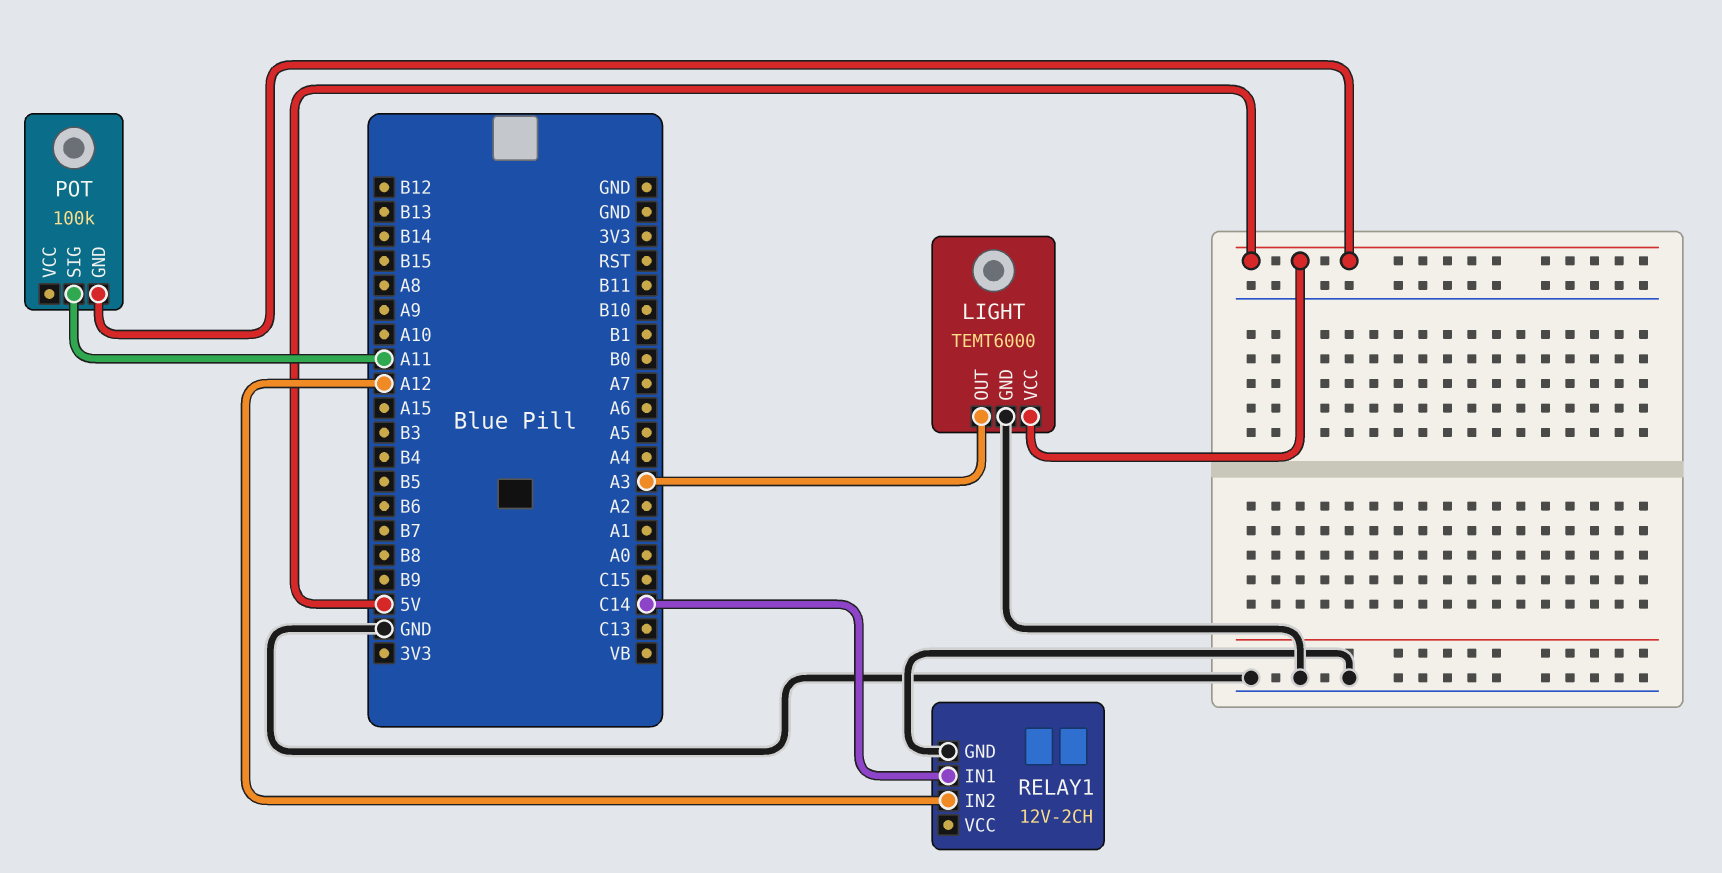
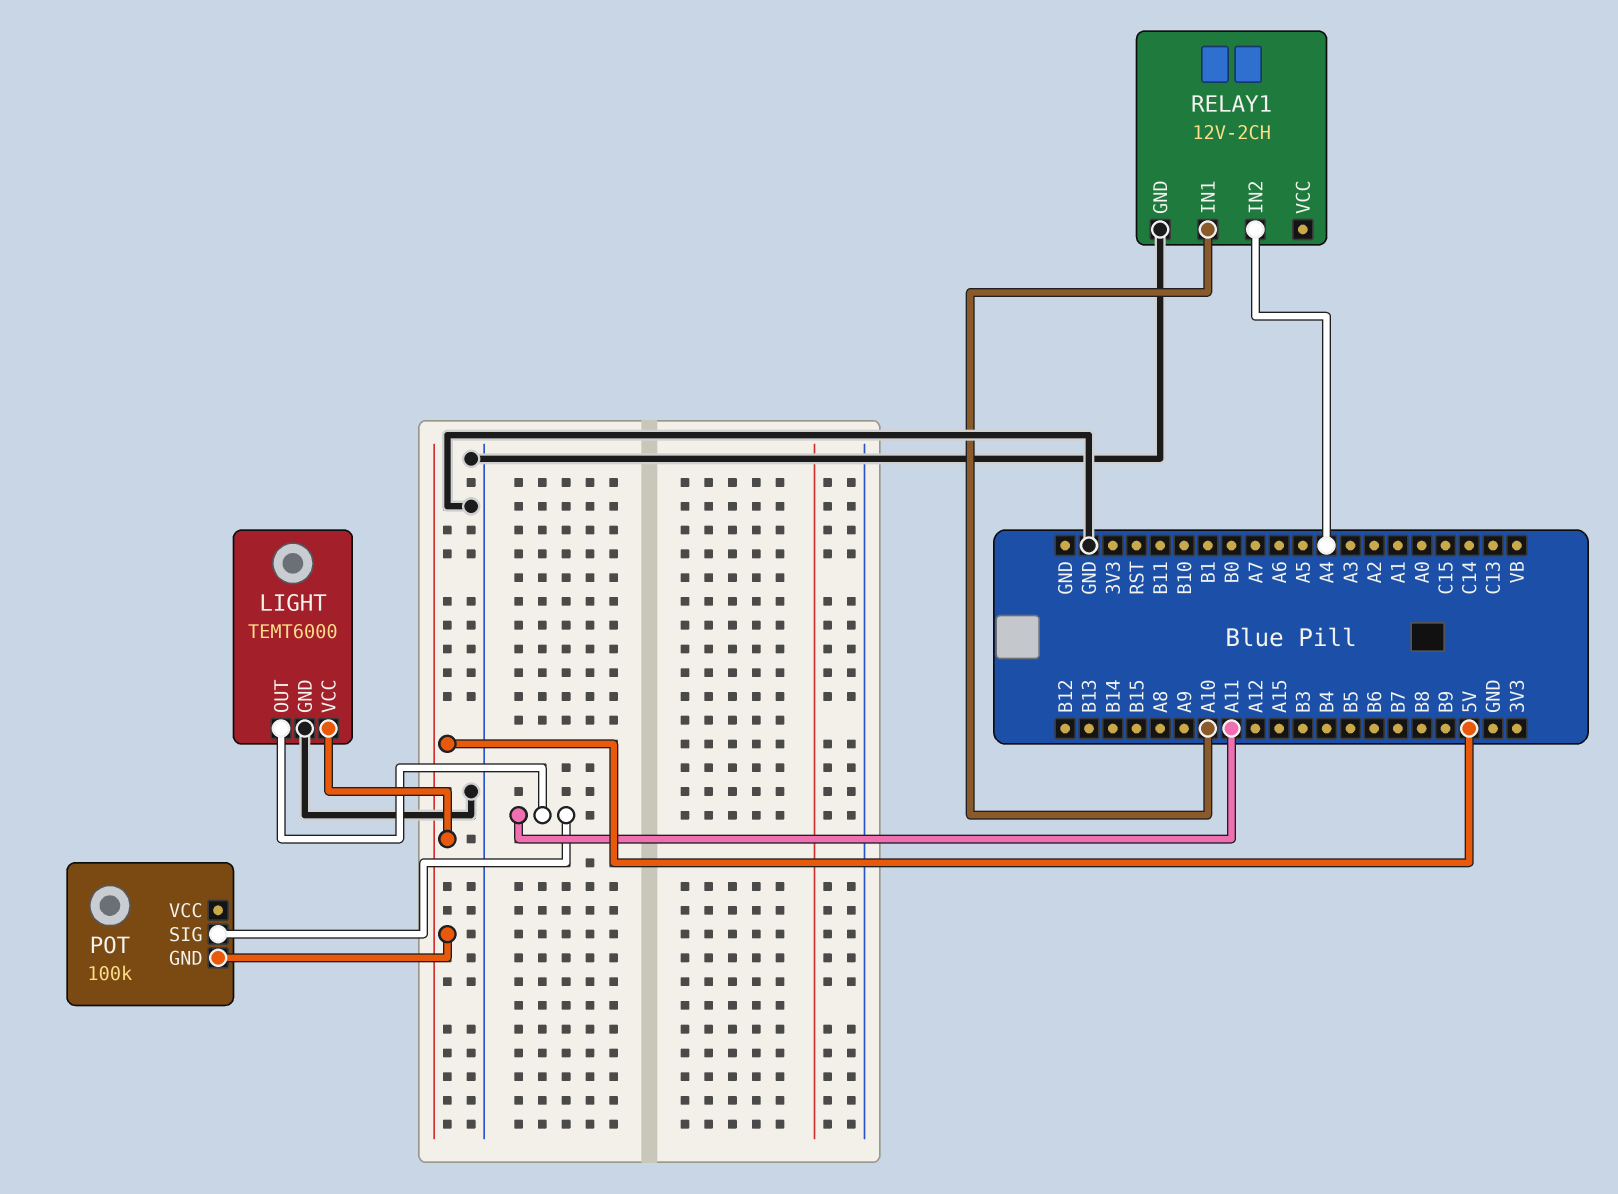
LIGHT pin OUT: A3 -> A11
RELAY1 pin IN1: C14 -> A10
RELAY1 pin IN2: A12 -> A4

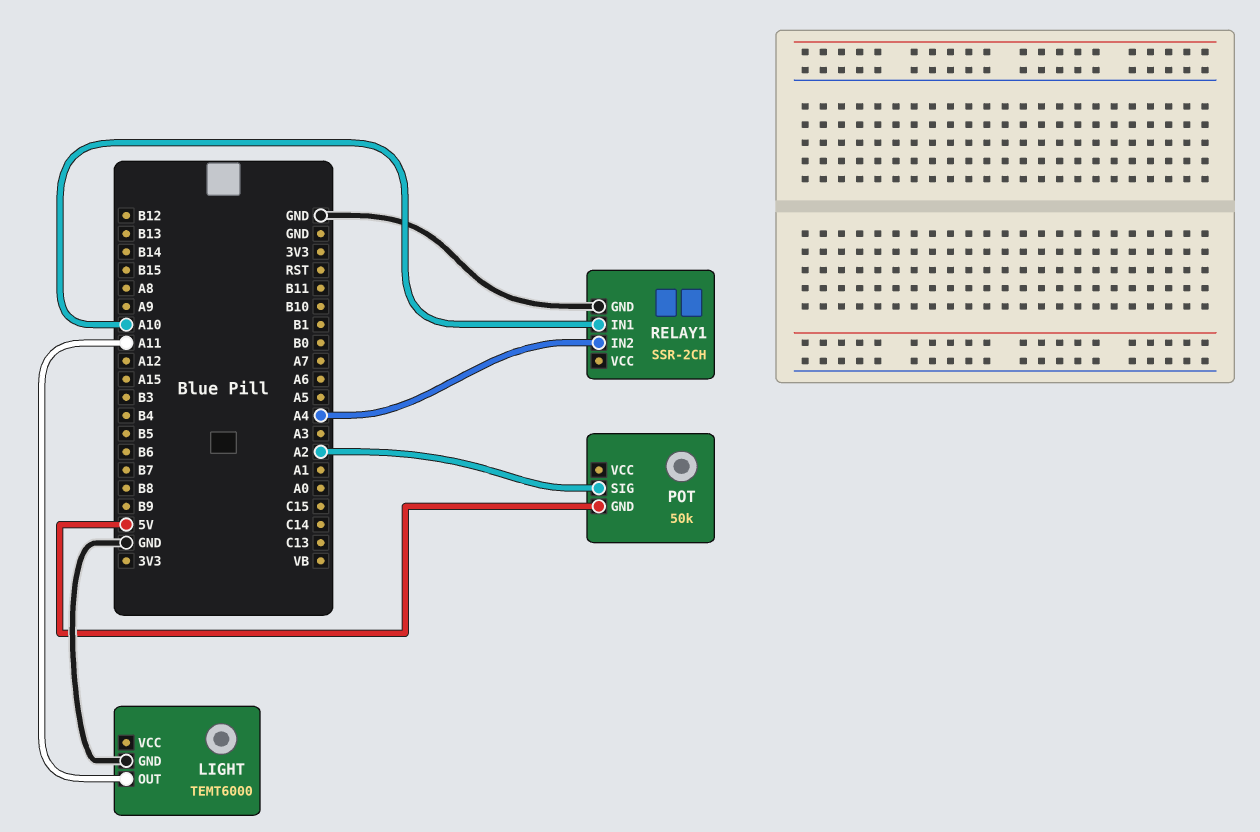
LIGHT pin VCC: 5V -> none
POT: 100k -> 50k
POT pin SIG: A11 -> A2
RELAY1: 12V-2CH -> SSR-2CH

